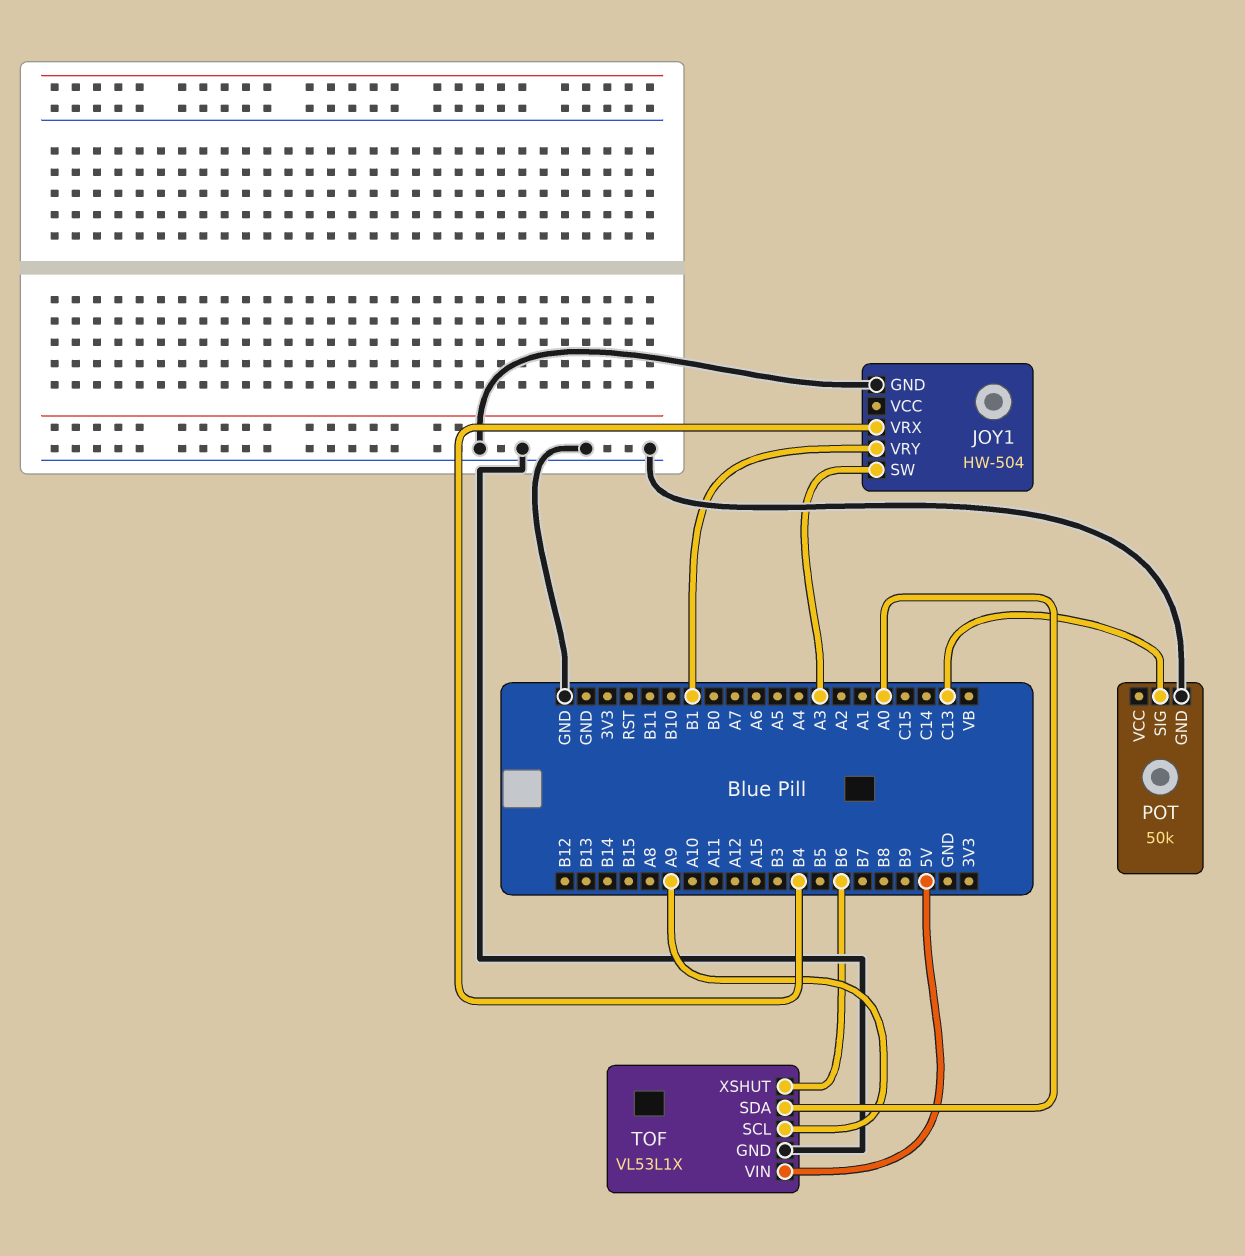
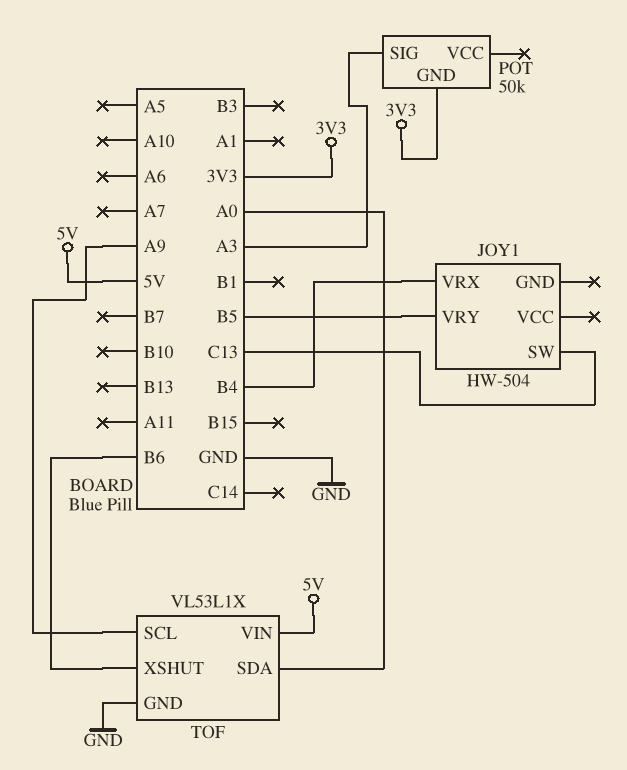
JOY1 pin GND: GND -> none
JOY1 pin SW: A3 -> C13
JOY1 pin VRY: B1 -> B5
POT pin GND: GND -> 3V3
POT pin SIG: C13 -> A3

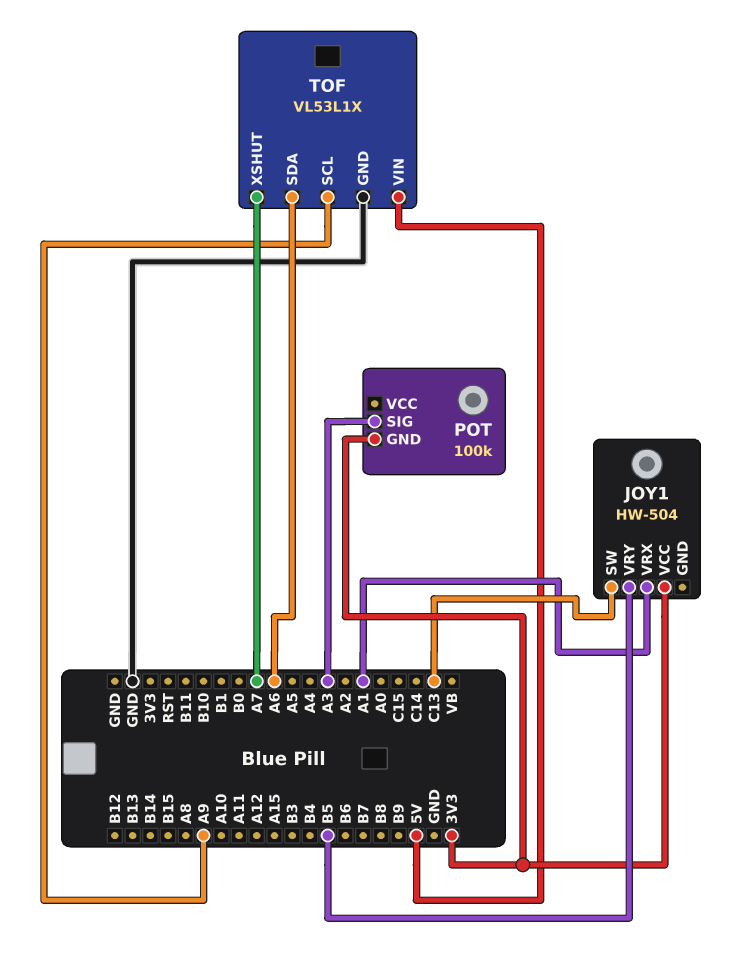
JOY1 pin VCC: none -> 3V3
JOY1 pin VRX: B4 -> A1
POT: 50k -> 100k
TOF pin SDA: A0 -> A6
TOF pin XSHUT: B6 -> A7

